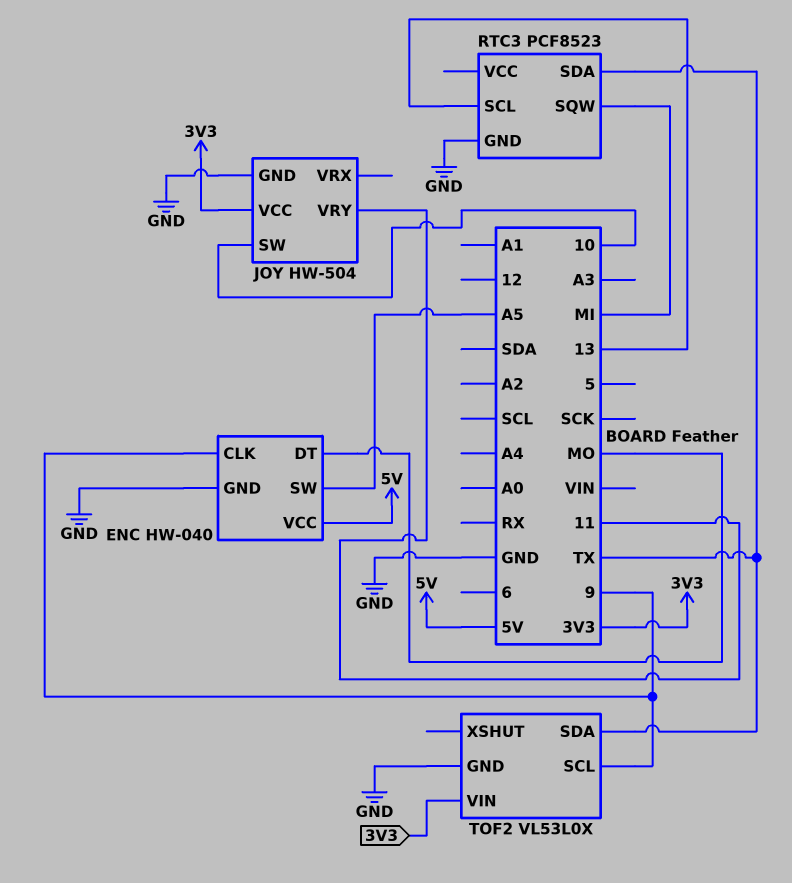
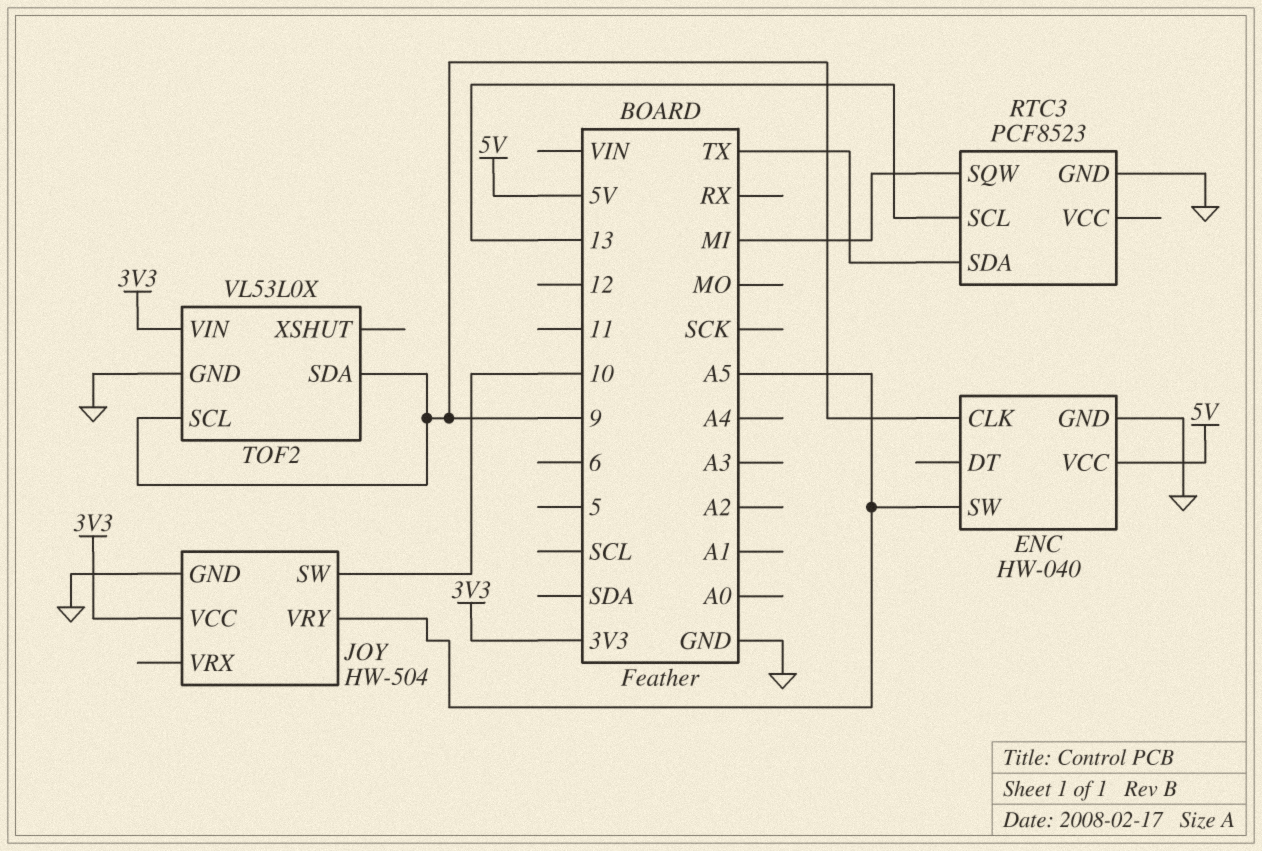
ENC pin DT: MO -> none
JOY pin VRY: 11 -> A5
TOF2 pin SDA: TX -> 9

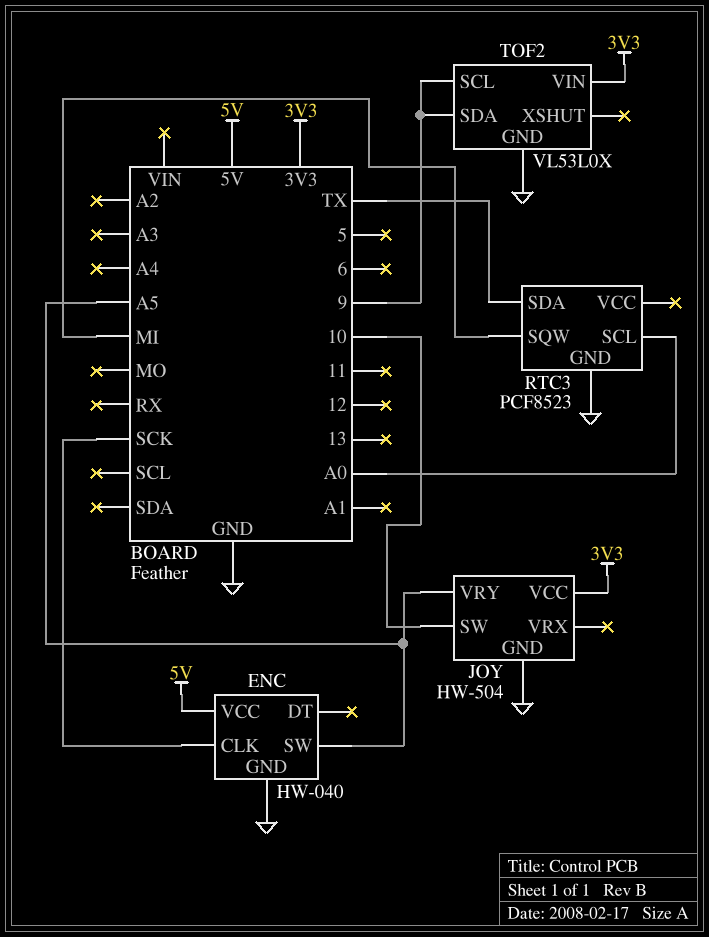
ENC pin CLK: 9 -> SCK
RTC3 pin SCL: 13 -> A0

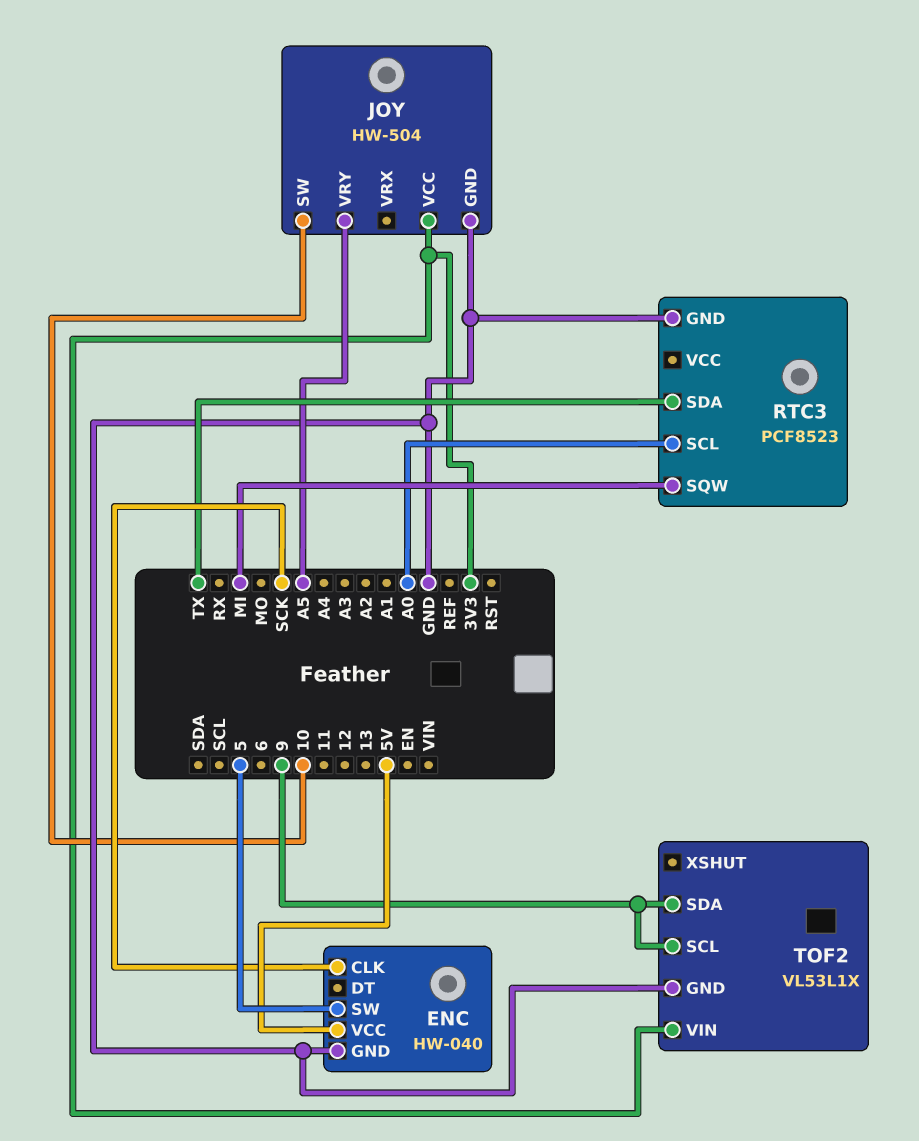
ENC pin SW: A5 -> 5
TOF2: VL53L0X -> VL53L1X

